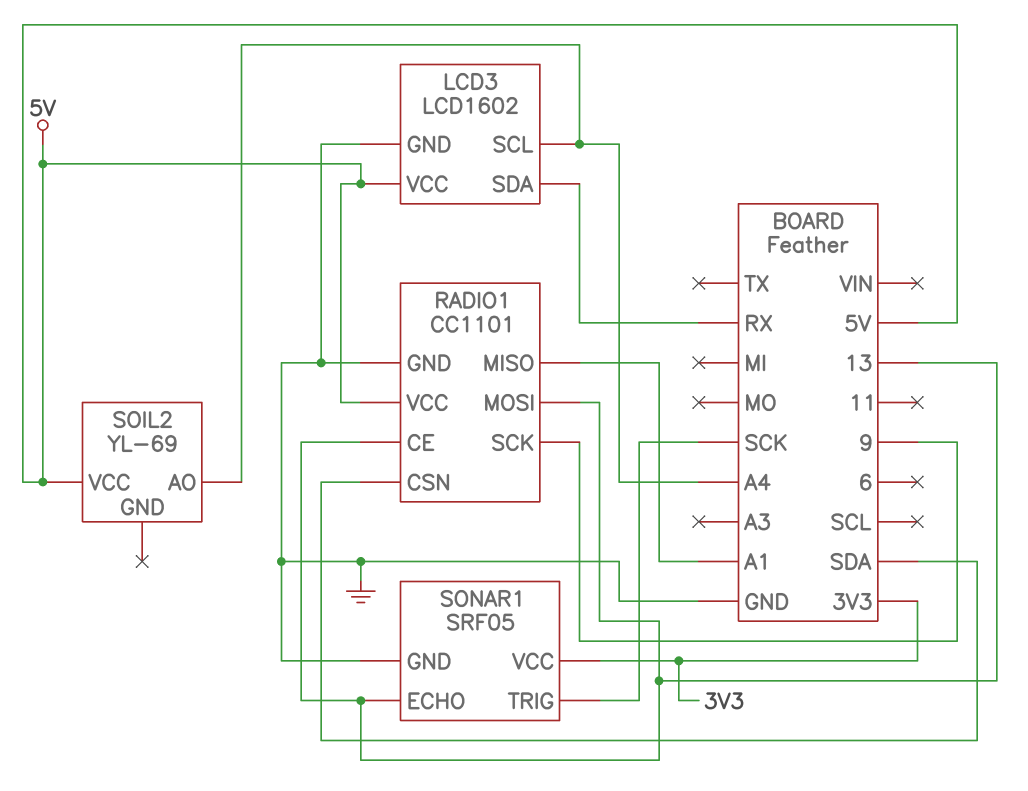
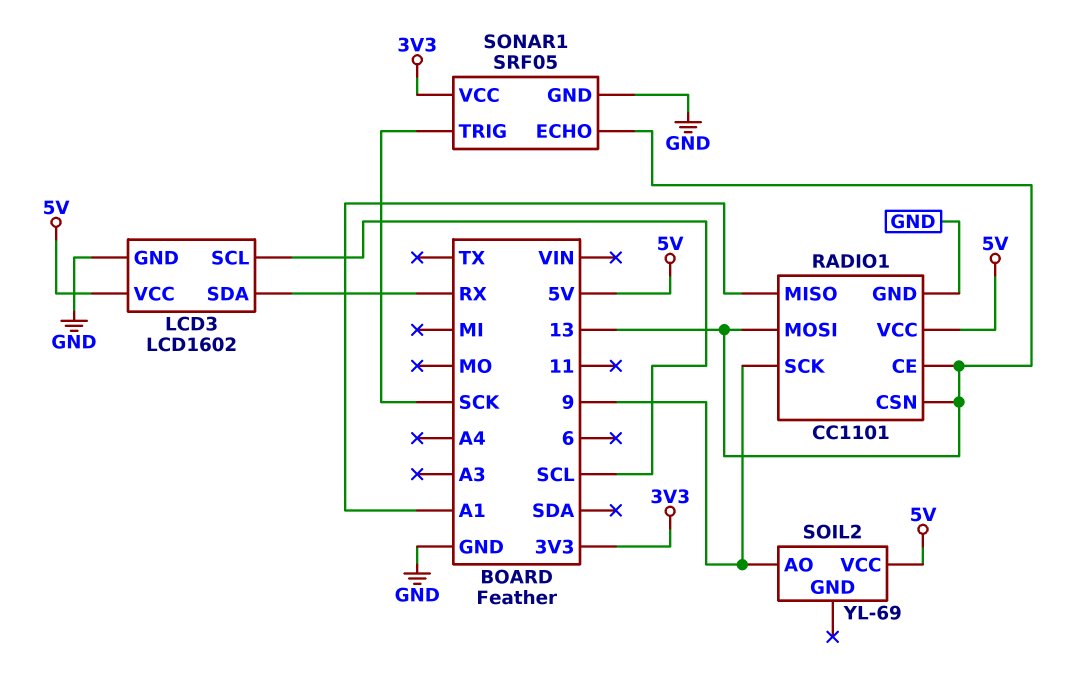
LCD3 pin SCL: A4 -> SCL
RADIO1 pin CSN: SDA -> 13
SOIL2 pin AO: A4 -> 9

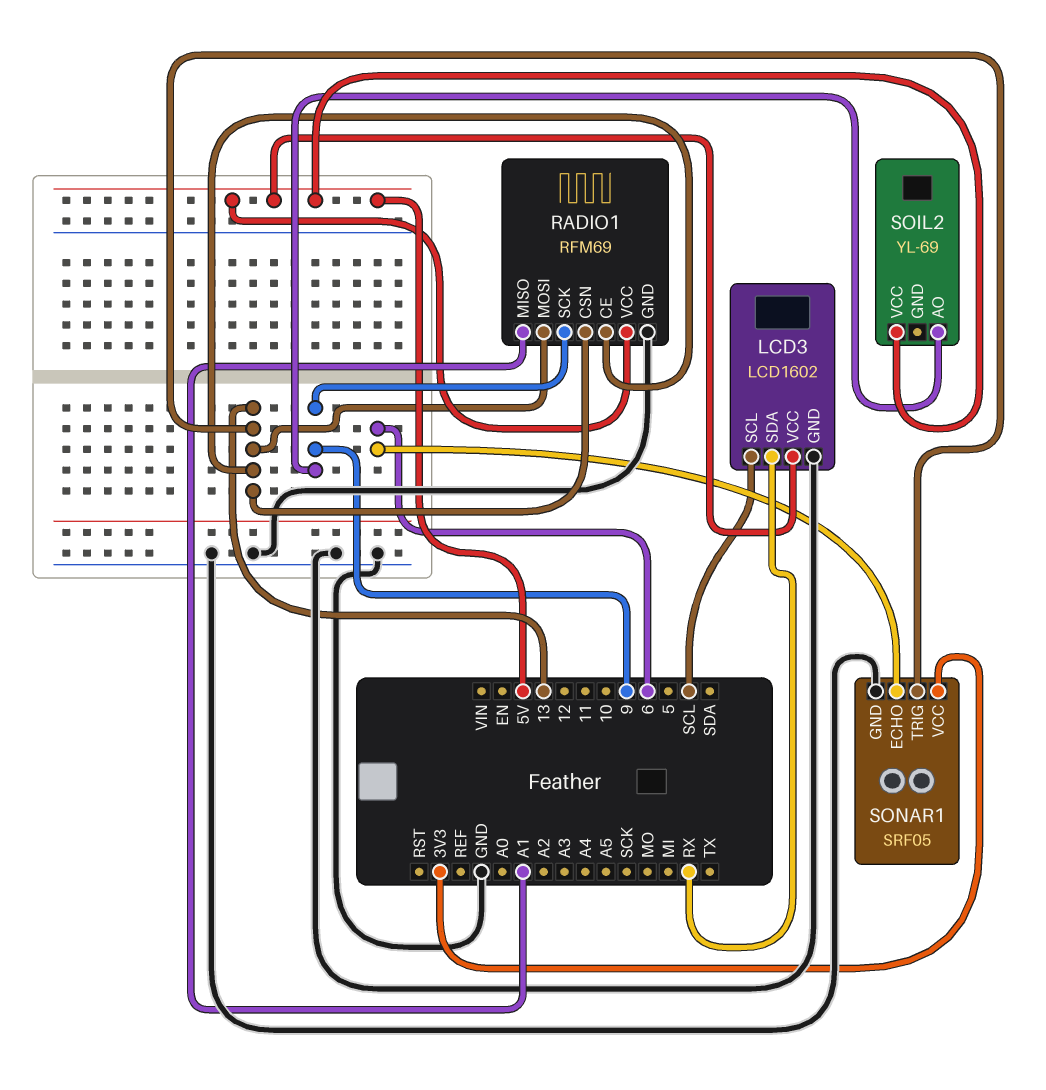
RADIO1: CC1101 -> RFM69
SONAR1 pin ECHO: 13 -> 6
SONAR1 pin TRIG: SCK -> 13

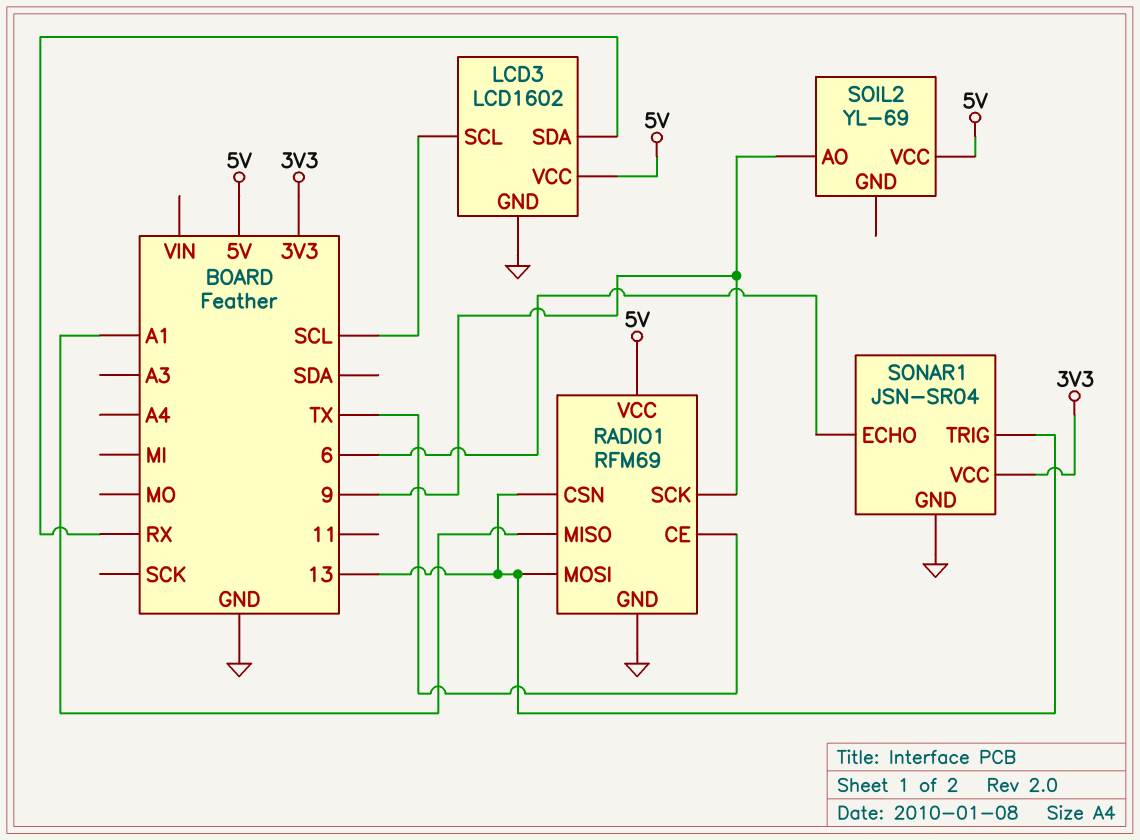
RADIO1 pin CE: 13 -> TX
SONAR1: SRF05 -> JSN-SR04

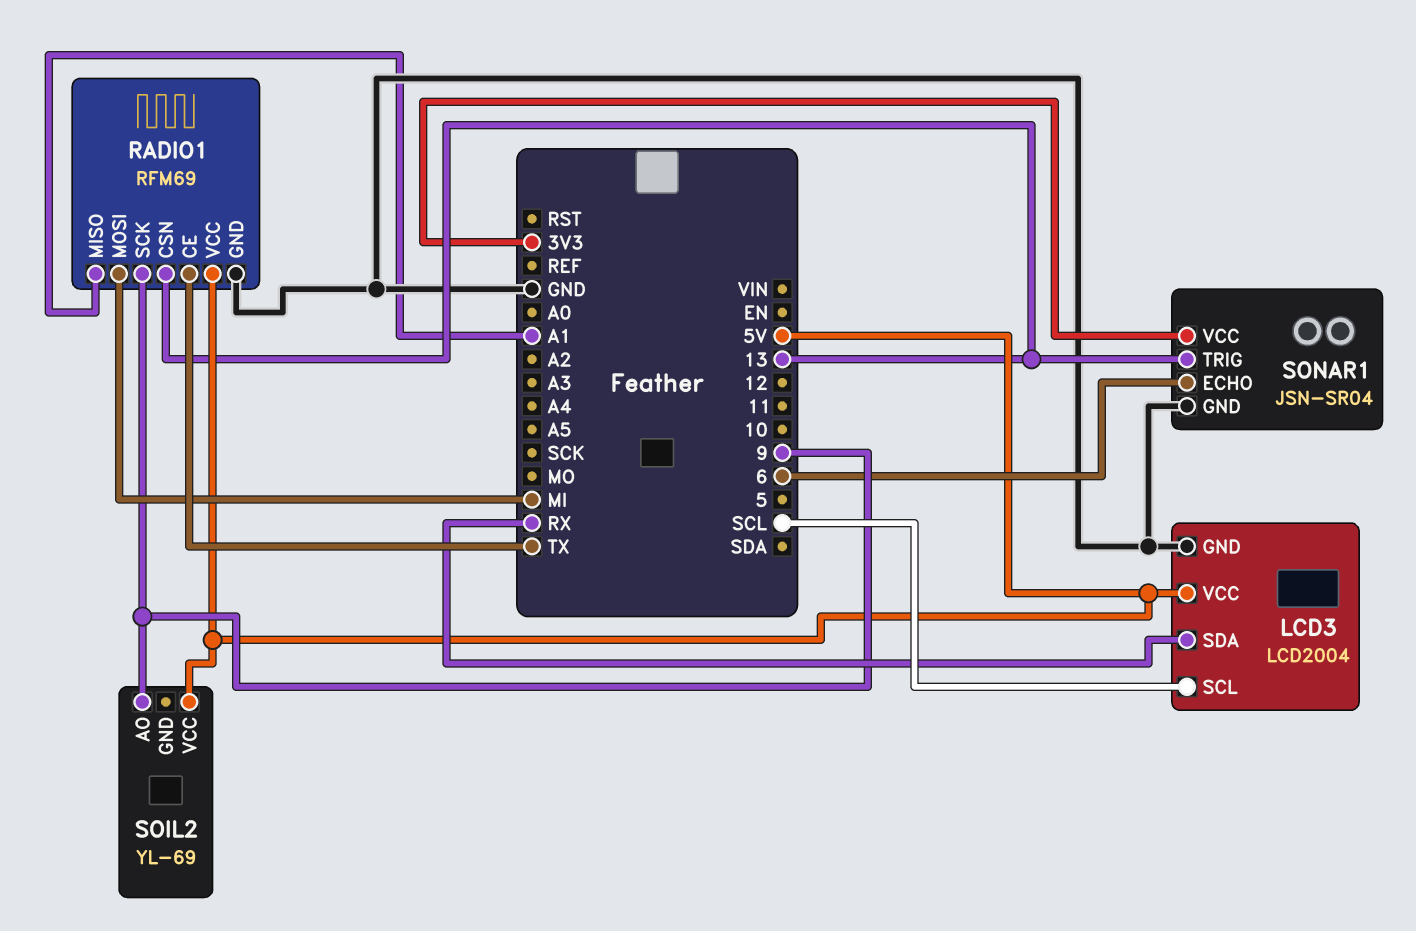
LCD3: LCD1602 -> LCD2004
RADIO1 pin MOSI: 13 -> MI

